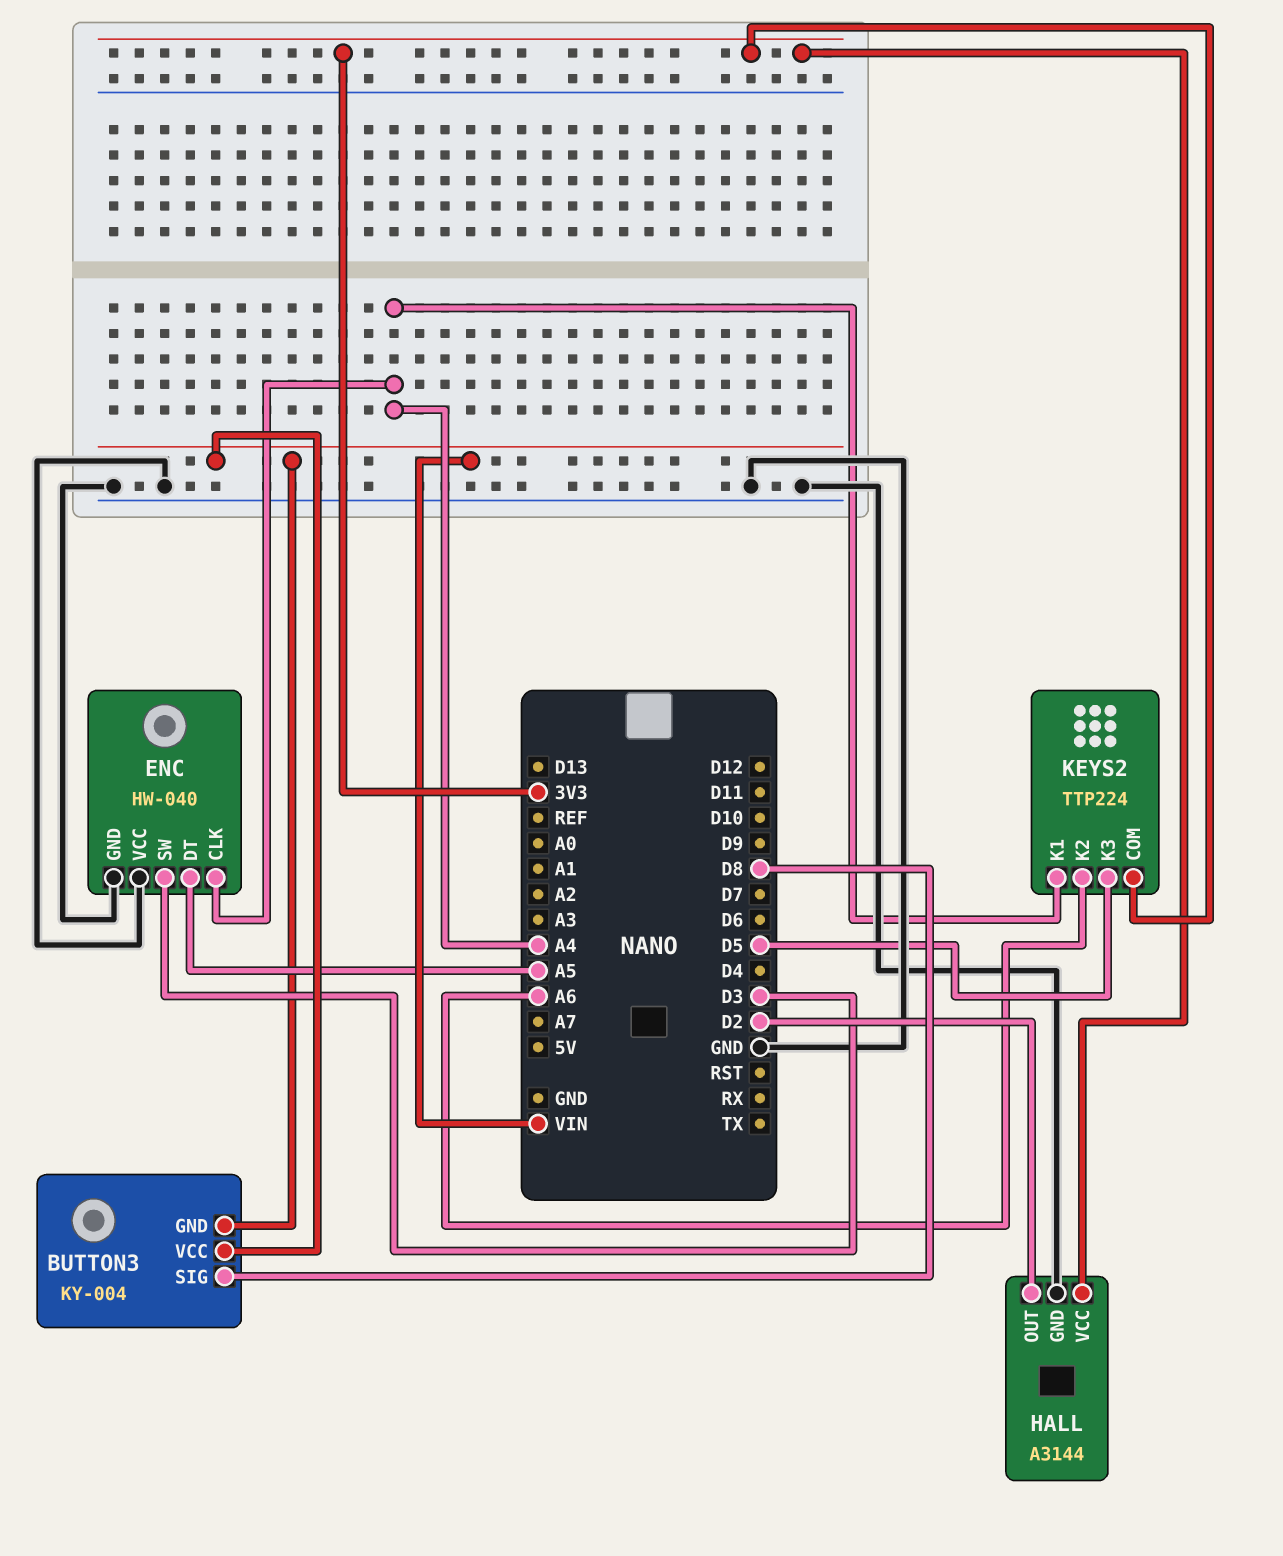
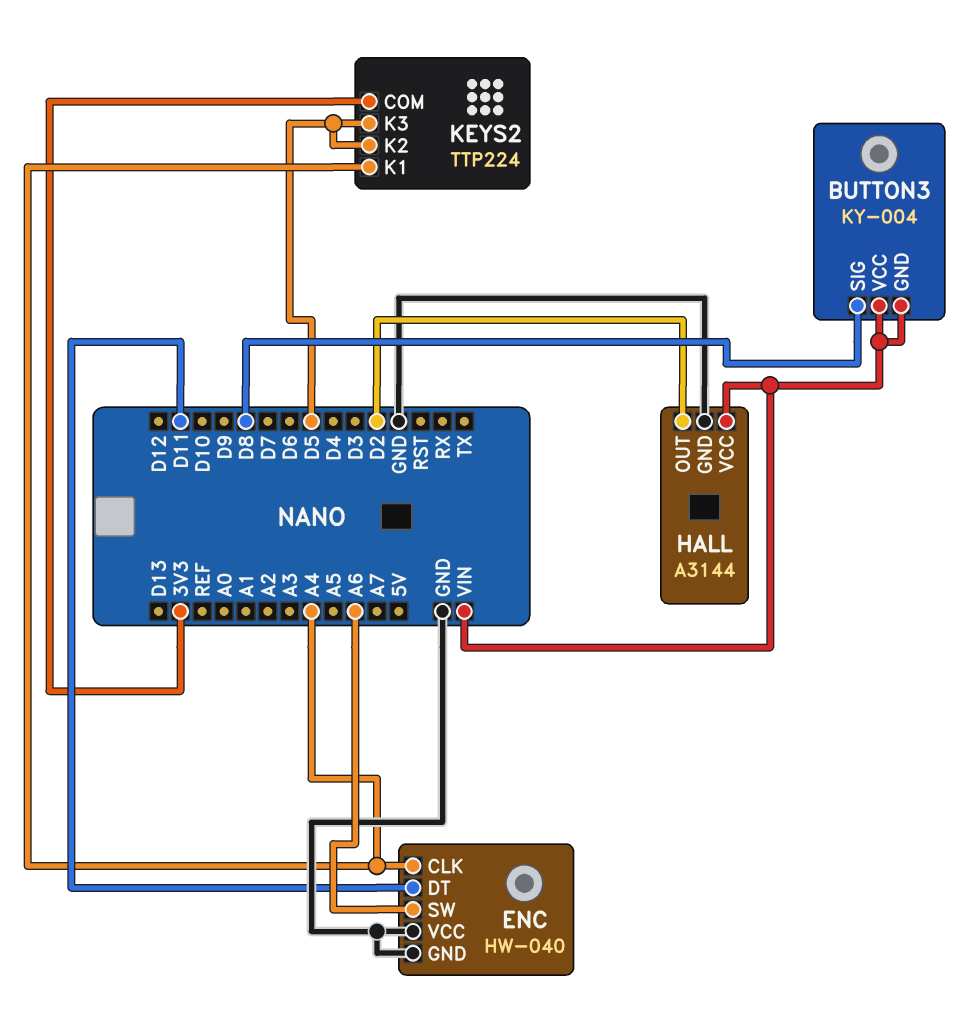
ENC pin DT: A5 -> D11
ENC pin SW: D3 -> A6
HALL pin VCC: 3V3 -> VIN
KEYS2 pin K2: A6 -> D5

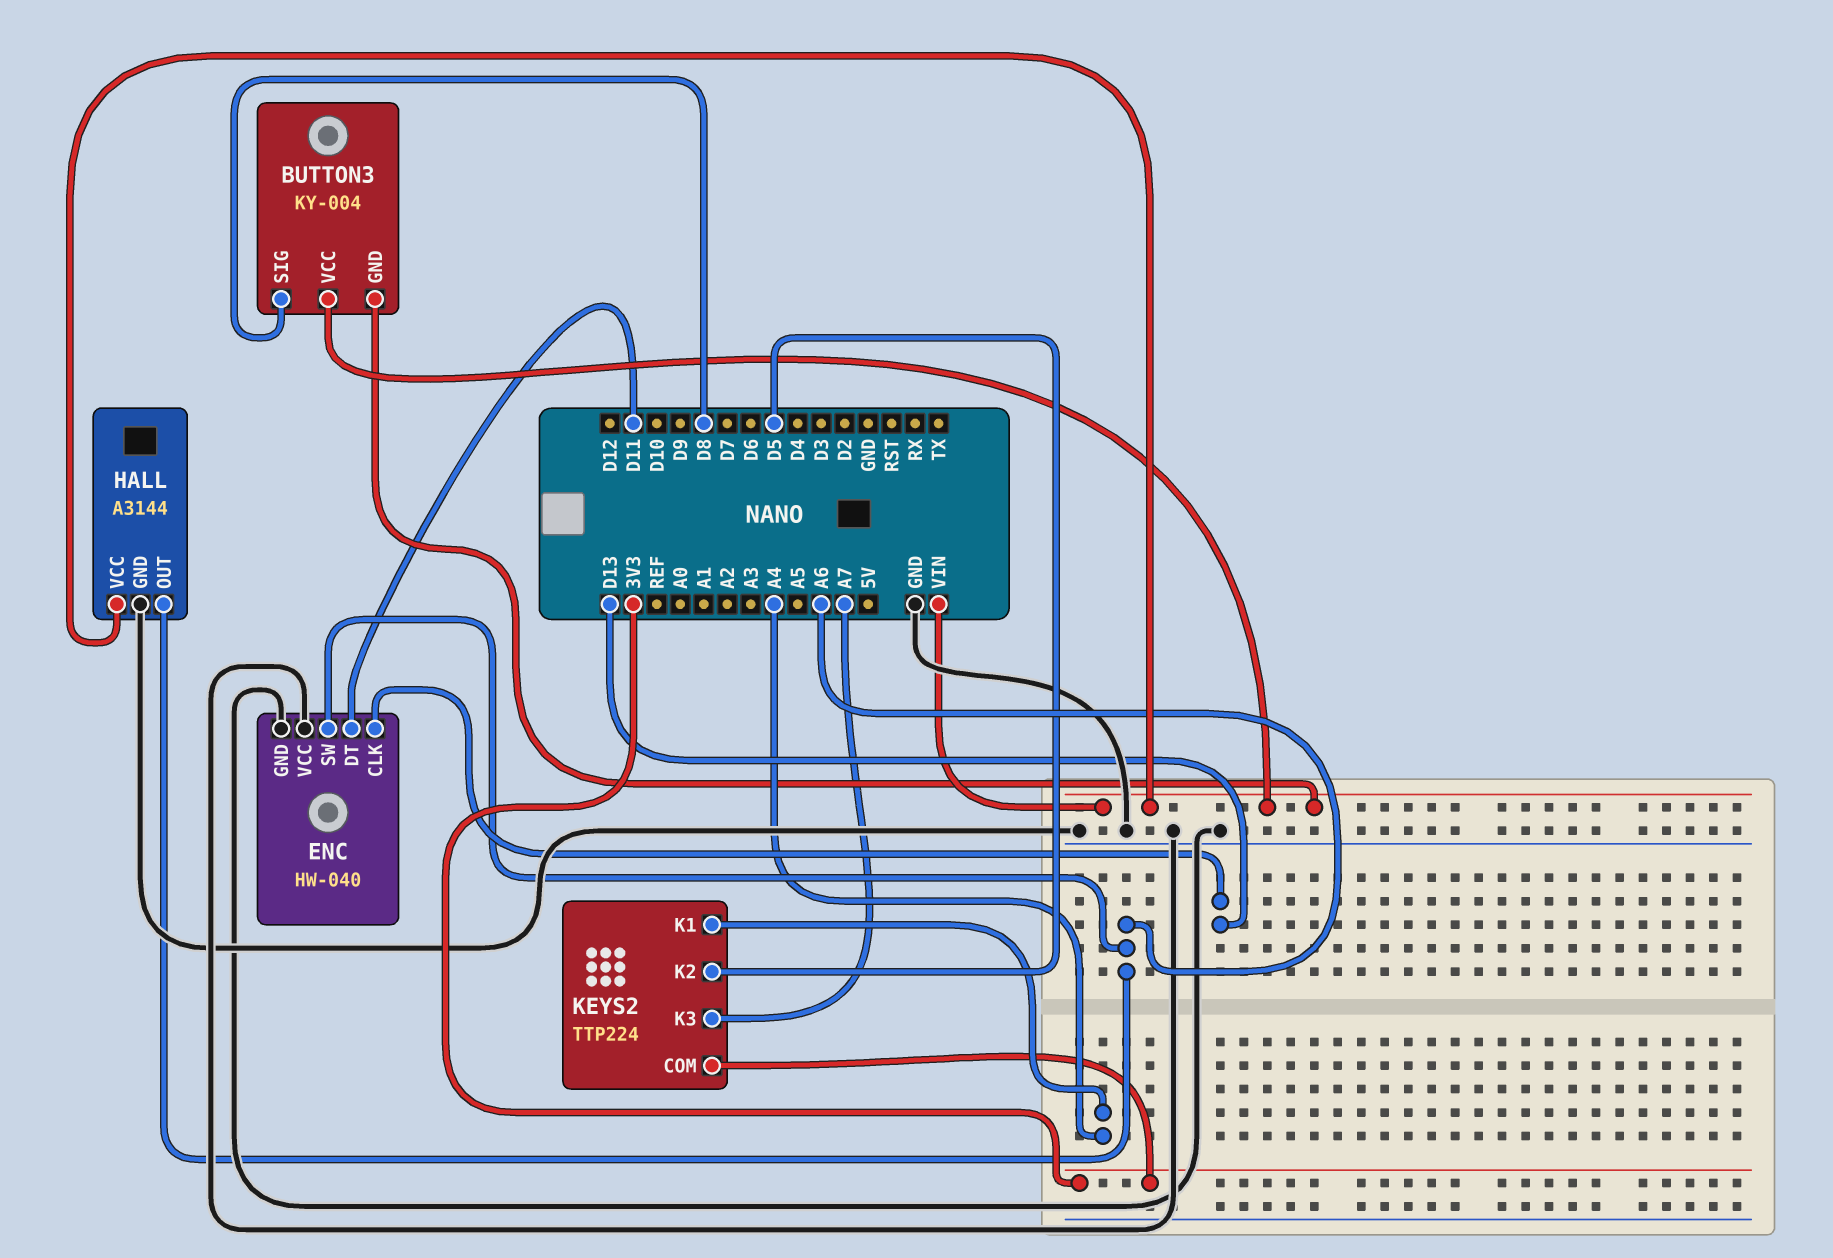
ENC pin CLK: A4 -> D13
HALL pin OUT: D2 -> A6
KEYS2 pin K3: D5 -> A7

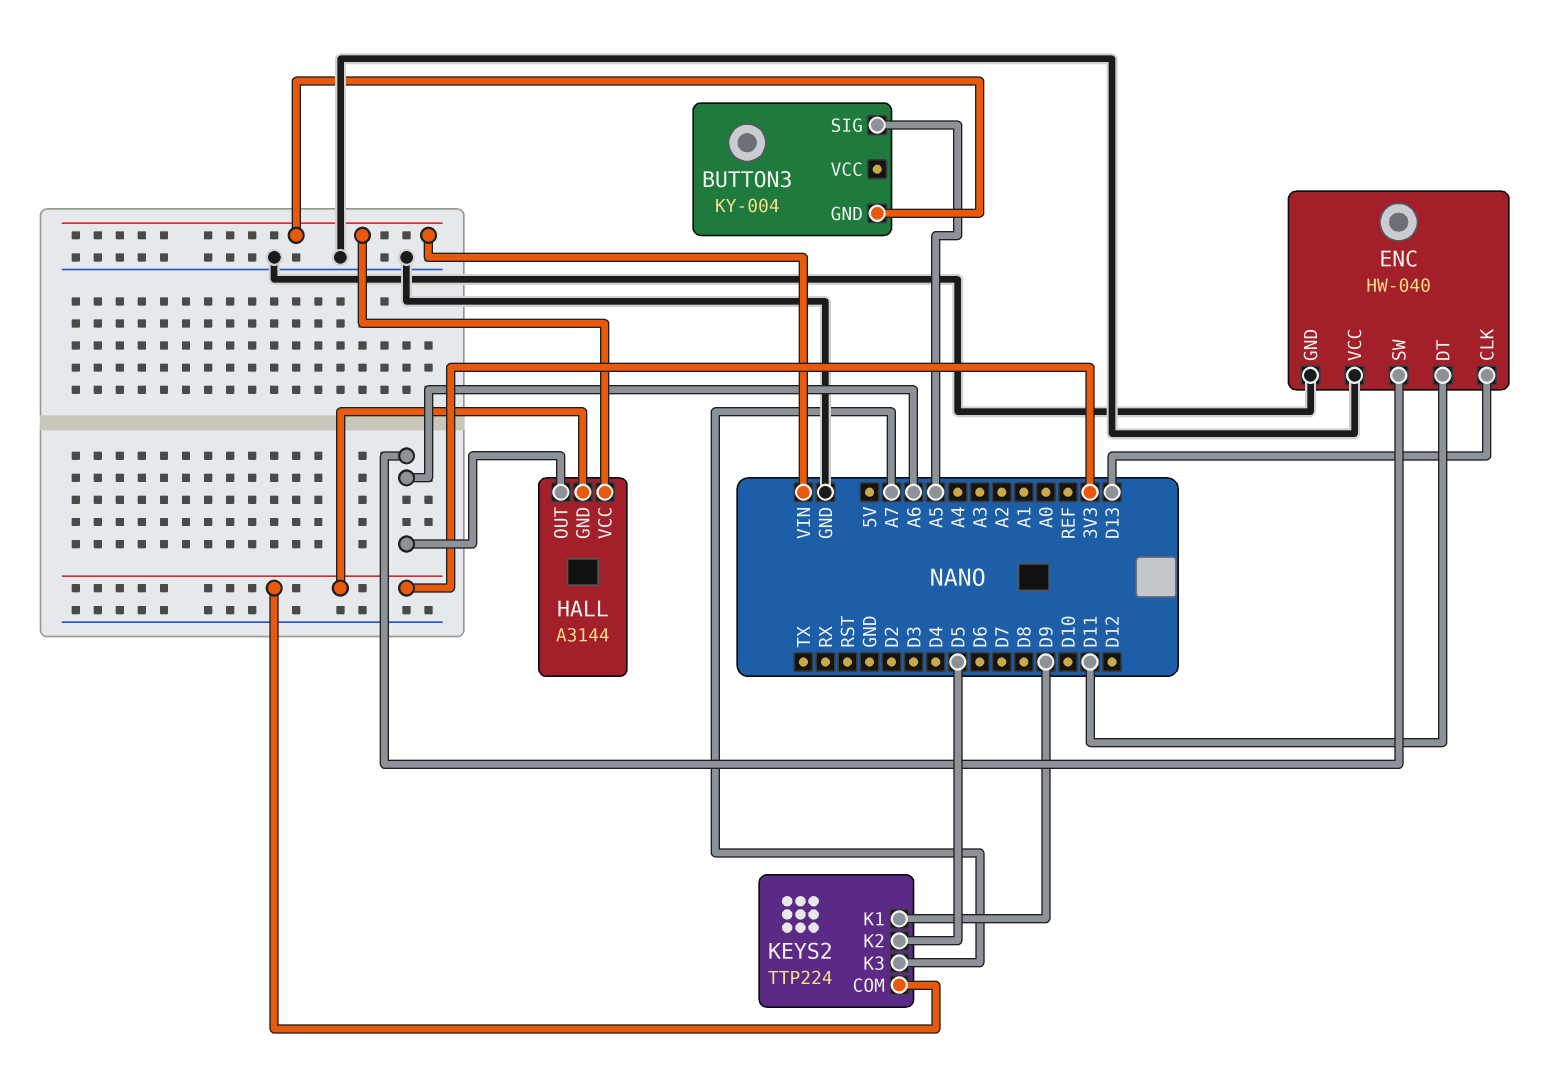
BUTTON3 pin SIG: D8 -> A5
BUTTON3 pin VCC: VIN -> none
HALL pin GND: GND -> 3V3
KEYS2 pin K1: A4 -> D9

